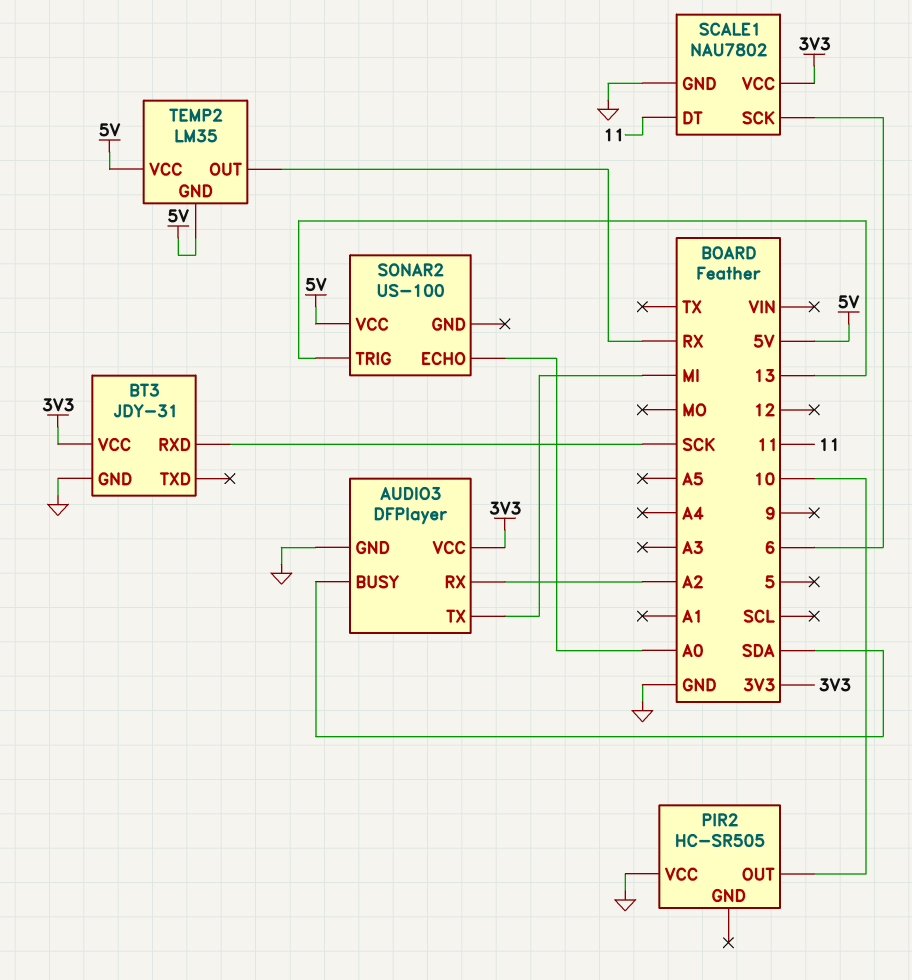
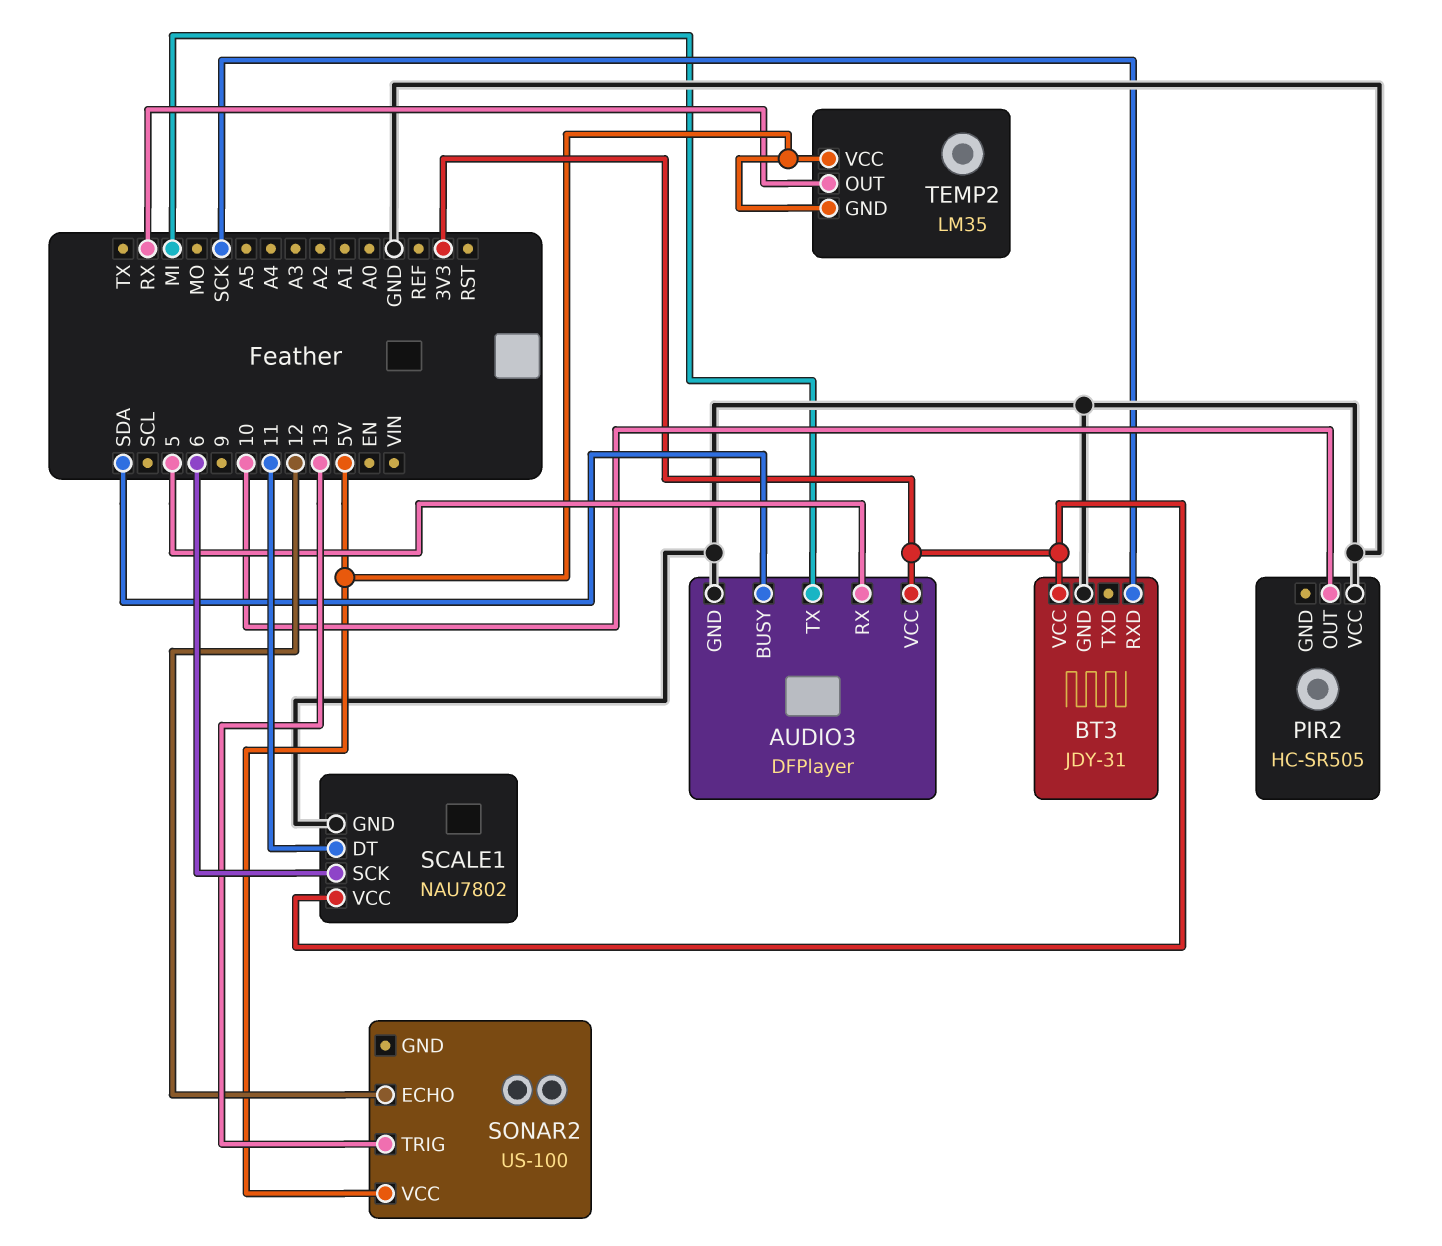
AUDIO3 pin RX: A2 -> 5
SONAR2 pin ECHO: A0 -> 12

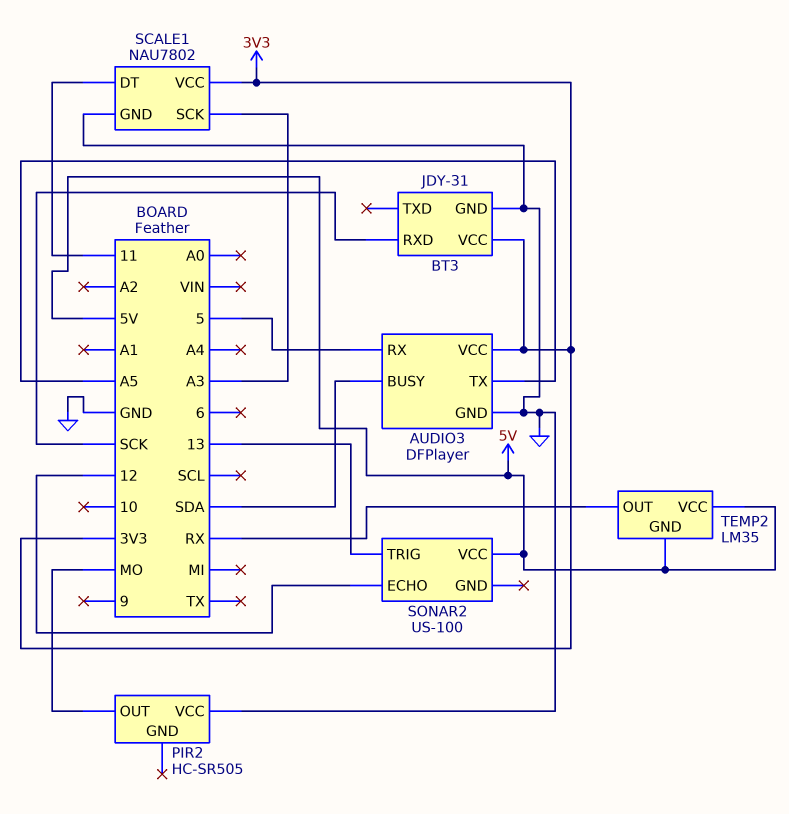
AUDIO3 pin TX: MI -> A5
PIR2 pin OUT: 10 -> MO
SCALE1 pin SCK: 6 -> A3

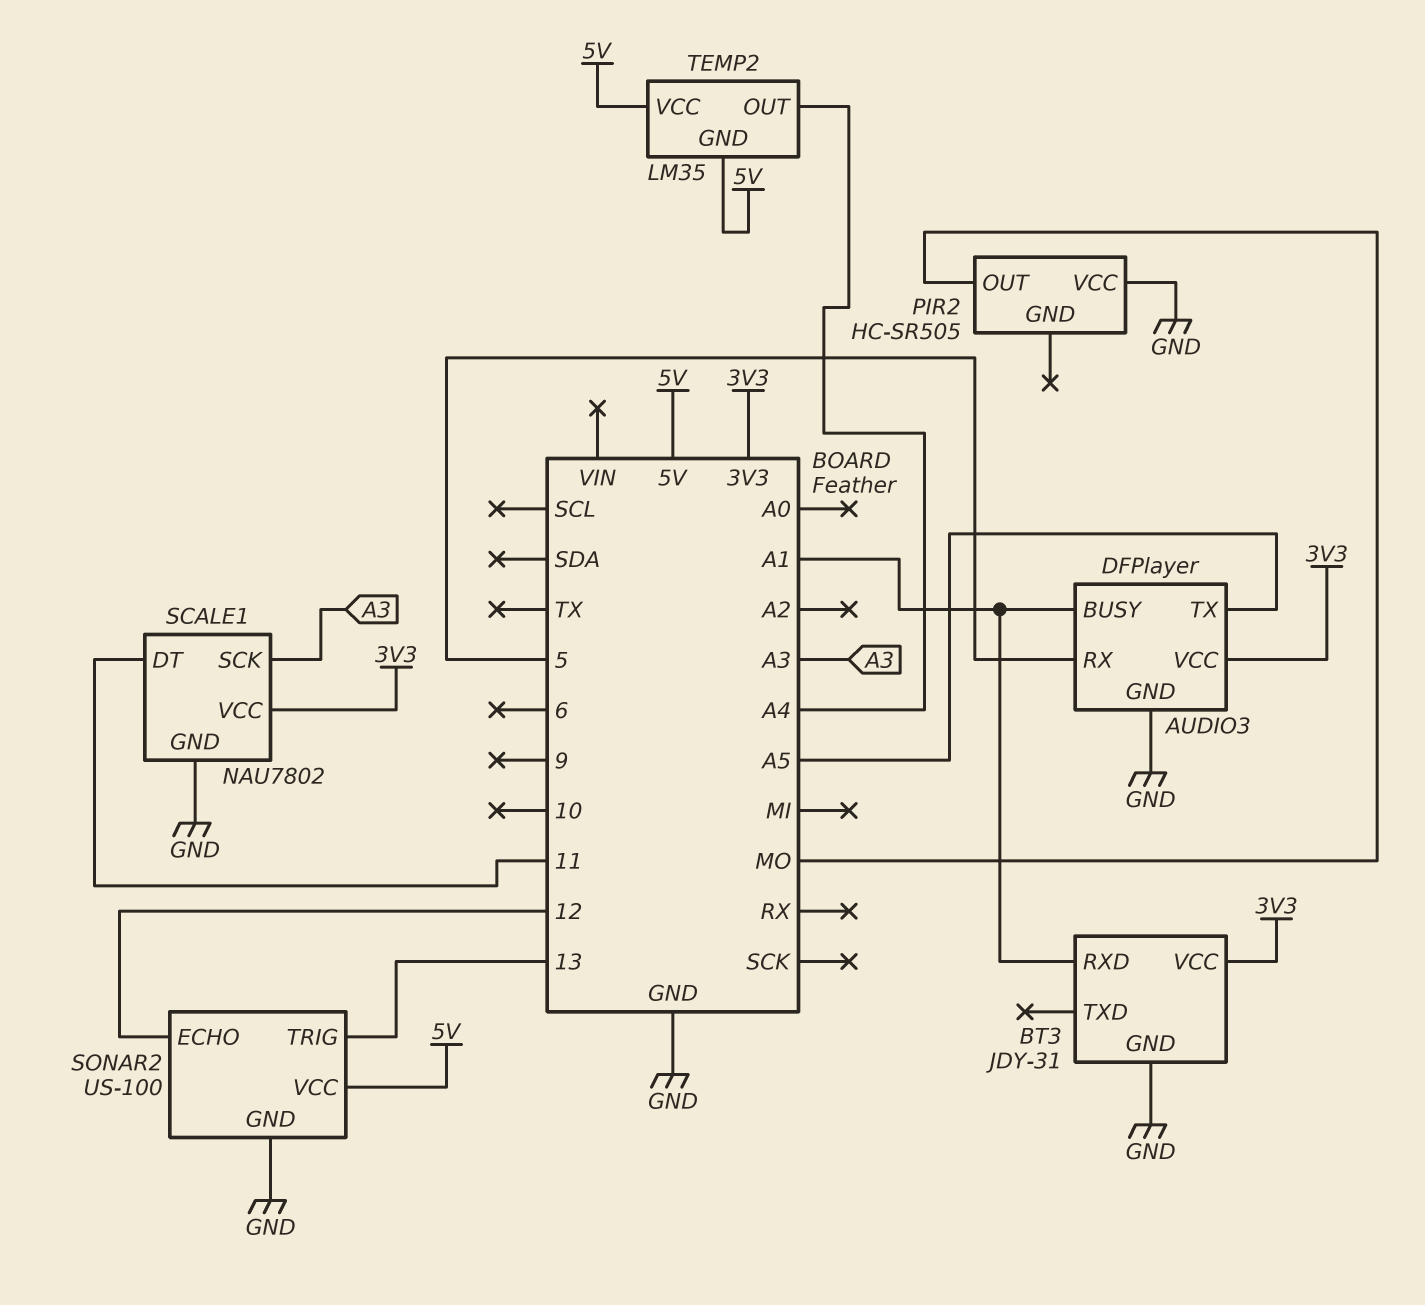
AUDIO3 pin BUSY: SDA -> A1
BT3 pin RXD: SCK -> A1
SONAR2 pin GND: none -> GND
TEMP2 pin OUT: RX -> A4

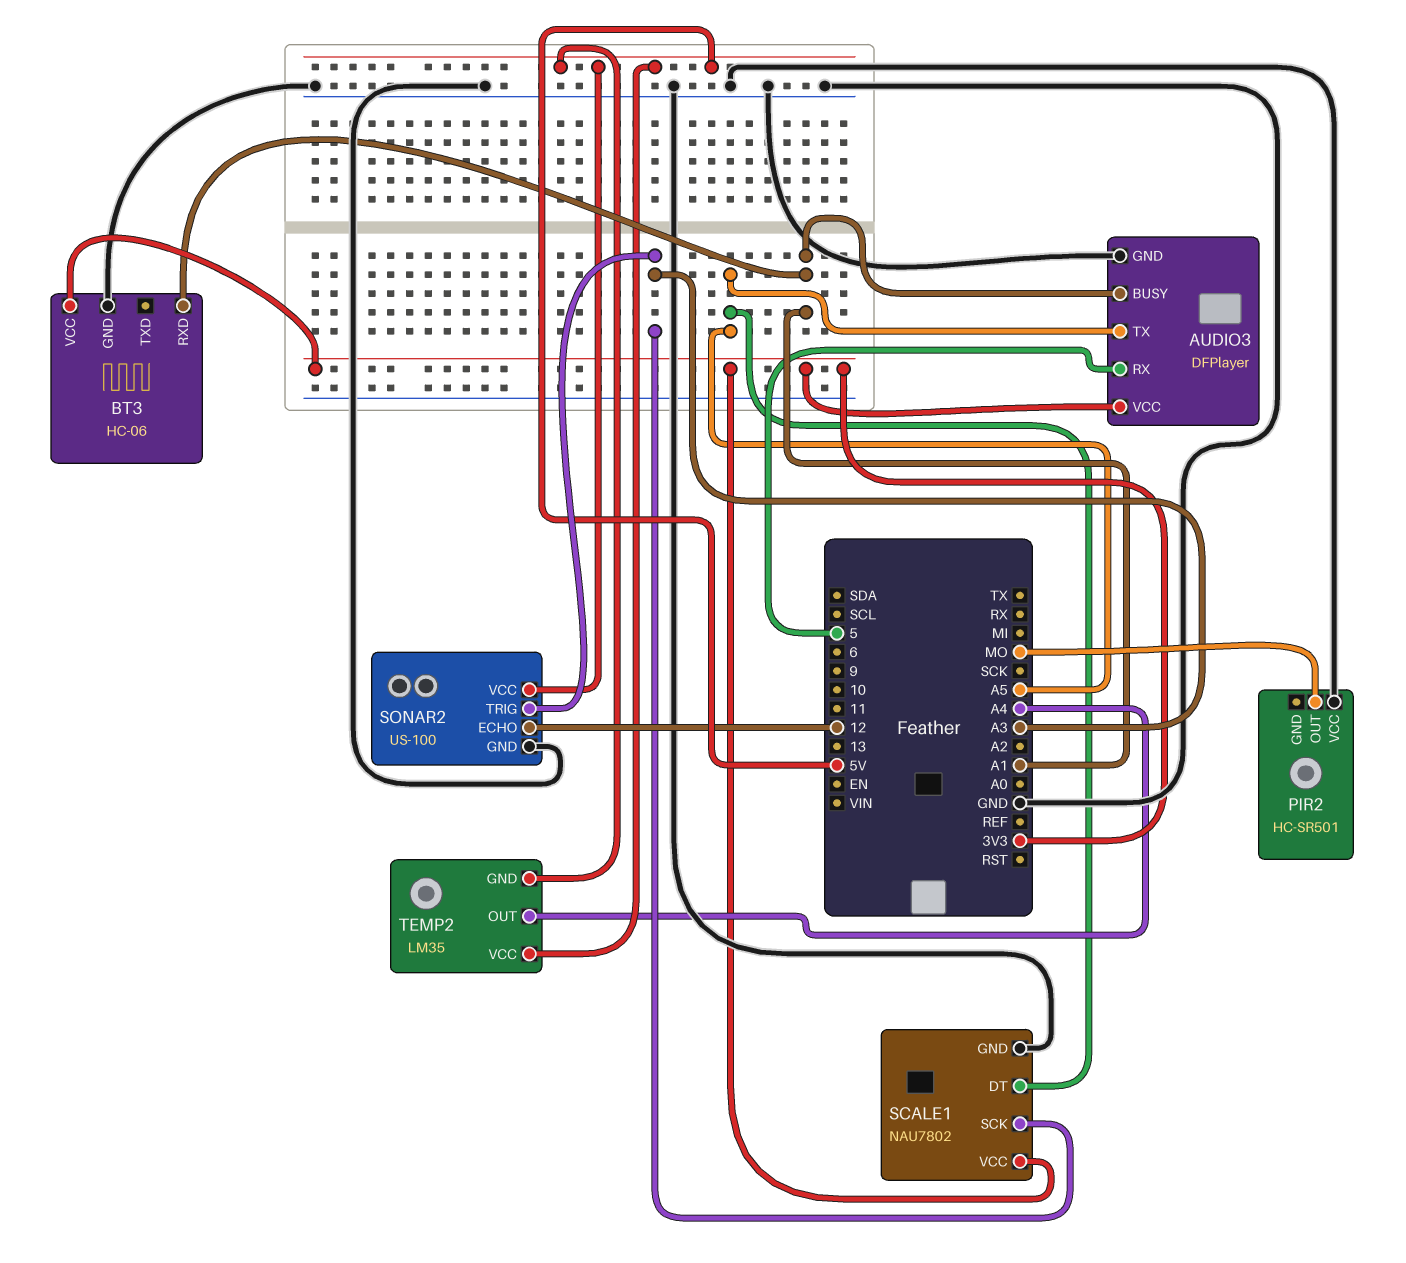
BT3: JDY-31 -> HC-06
PIR2: HC-SR505 -> HC-SR501
SCALE1 pin DT: 11 -> A5
SONAR2 pin TRIG: 13 -> A3

